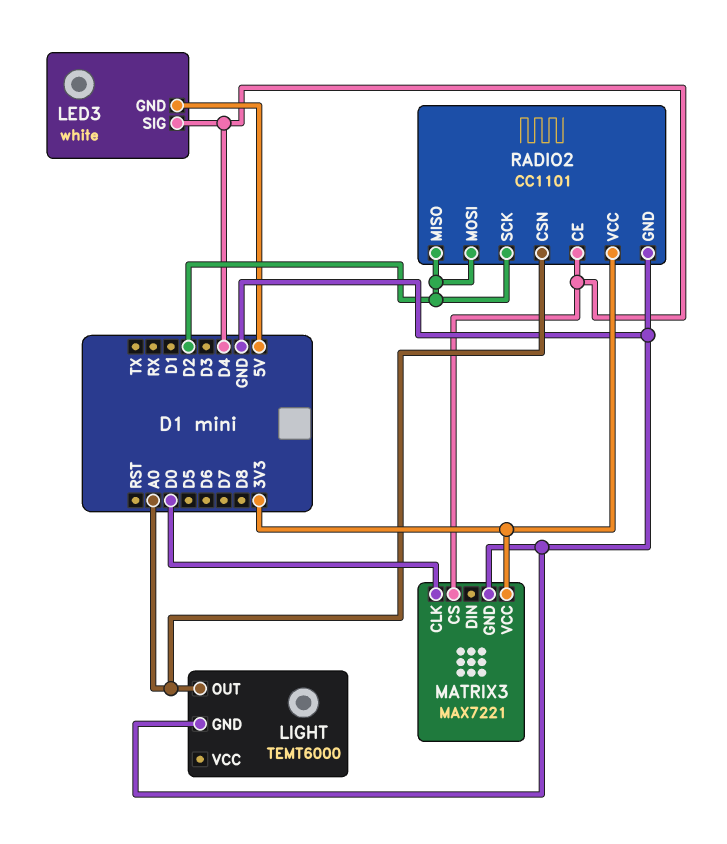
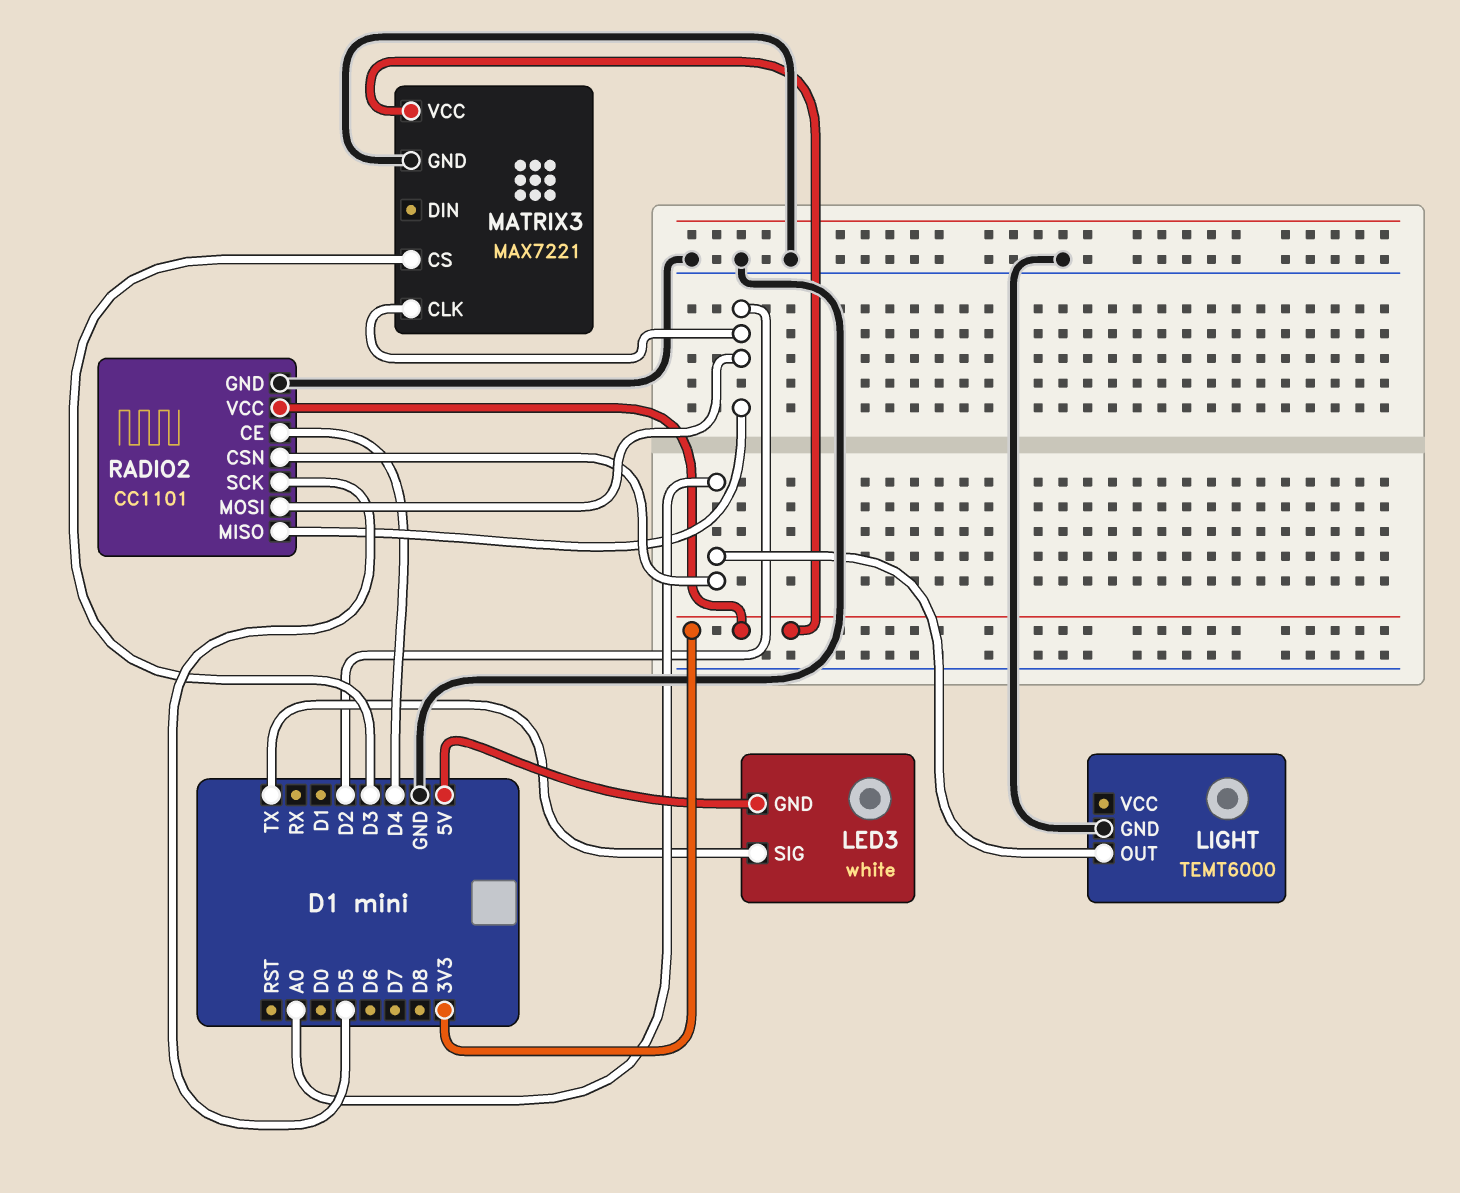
LED3 pin SIG: D4 -> TX
MATRIX3 pin CLK: D0 -> D2
MATRIX3 pin CS: D4 -> D3
RADIO2 pin SCK: D2 -> D5

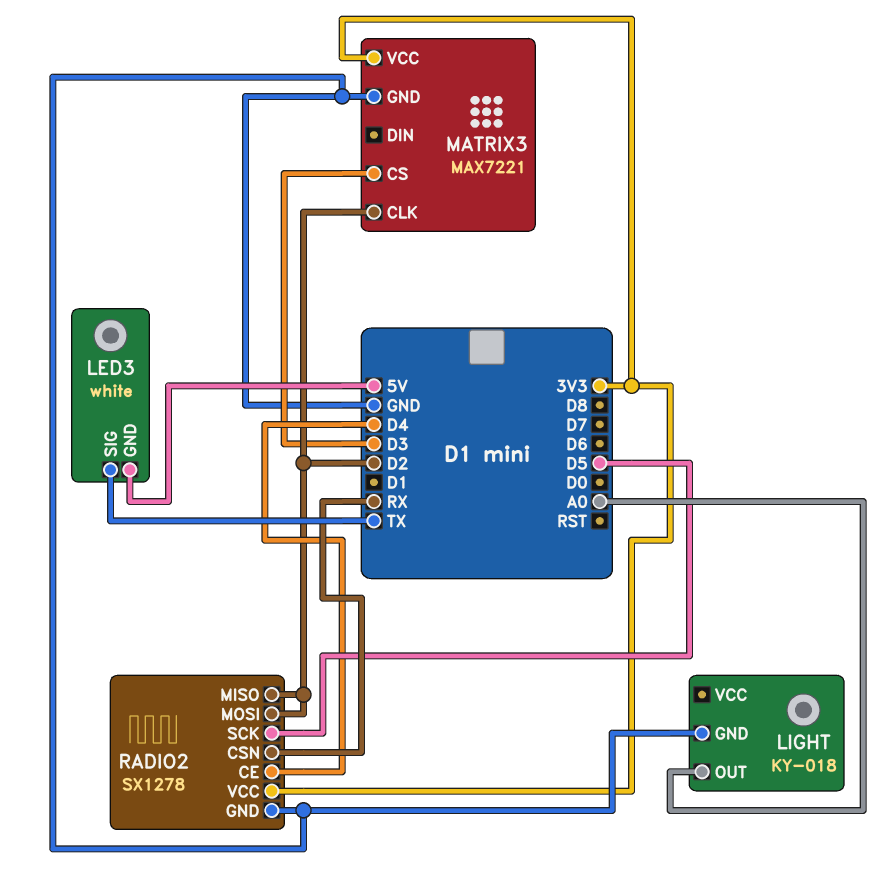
LIGHT: TEMT6000 -> KY-018
RADIO2: CC1101 -> SX1278
RADIO2 pin CSN: A0 -> RX

